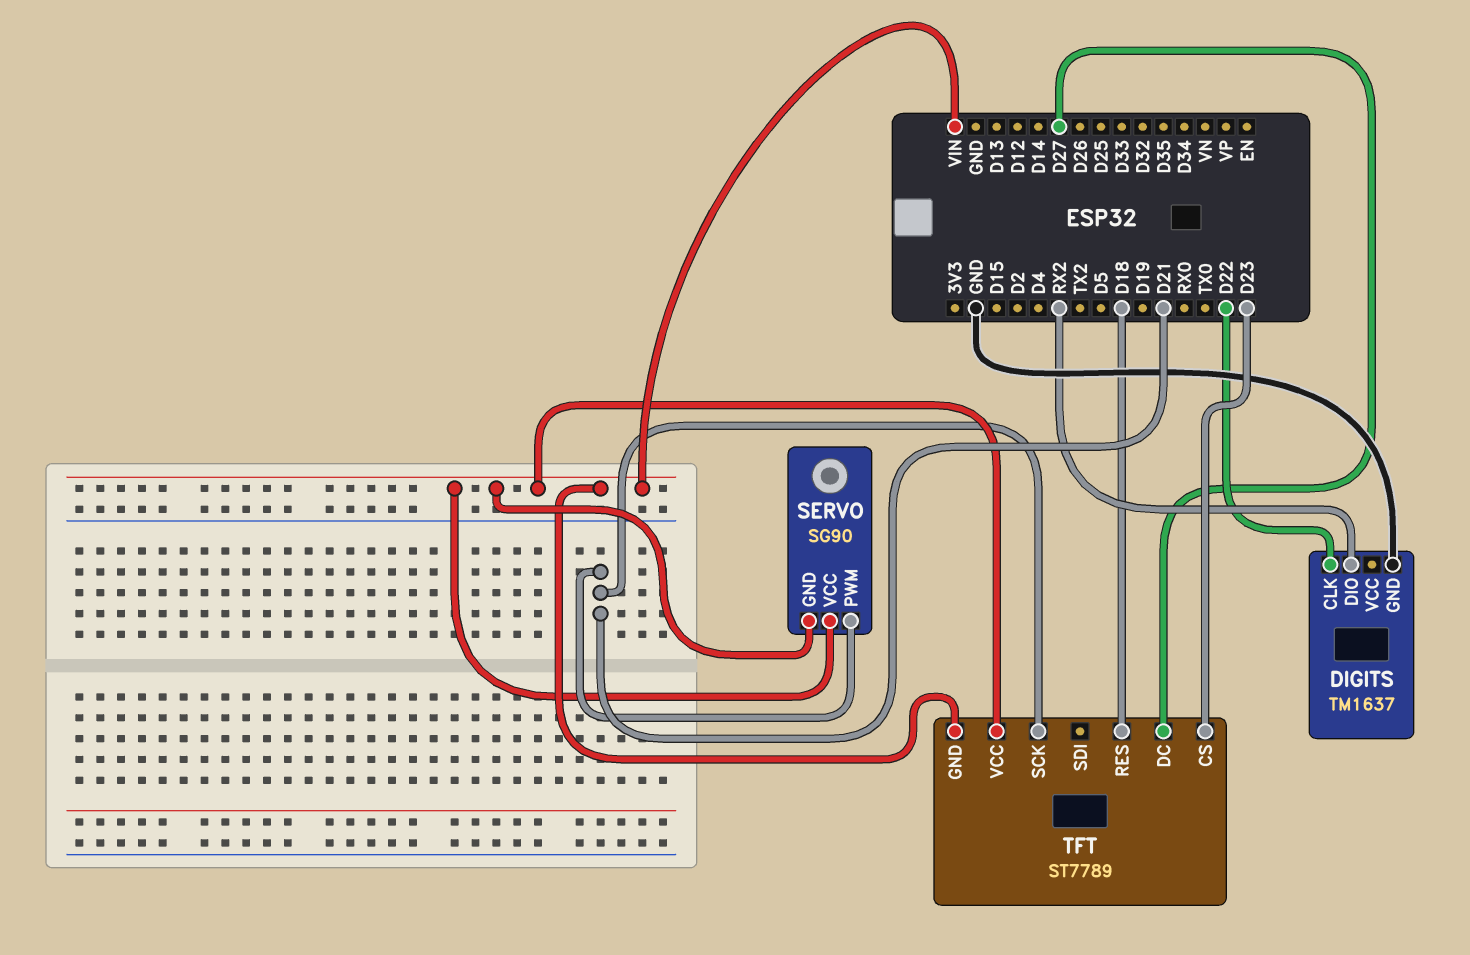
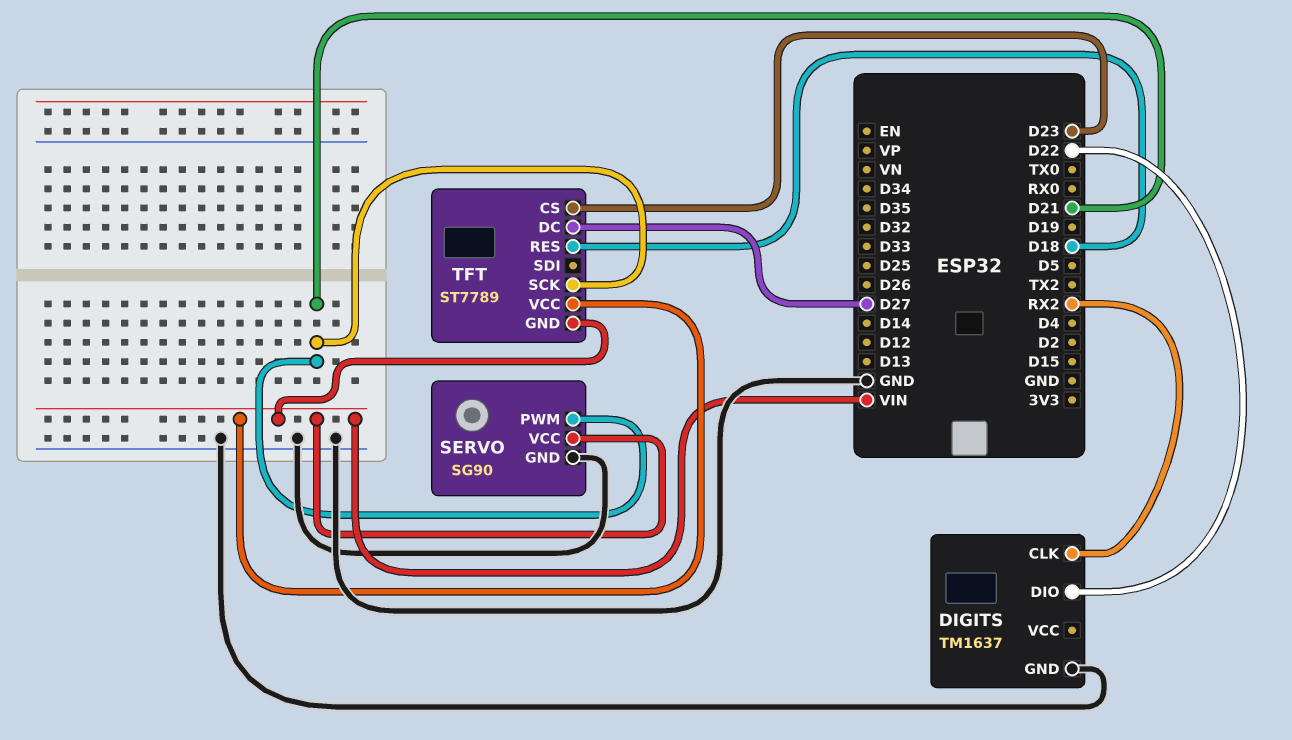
DIGITS pin CLK: D22 -> RX2
DIGITS pin DIO: RX2 -> D22
SERVO pin GND: VIN -> GND

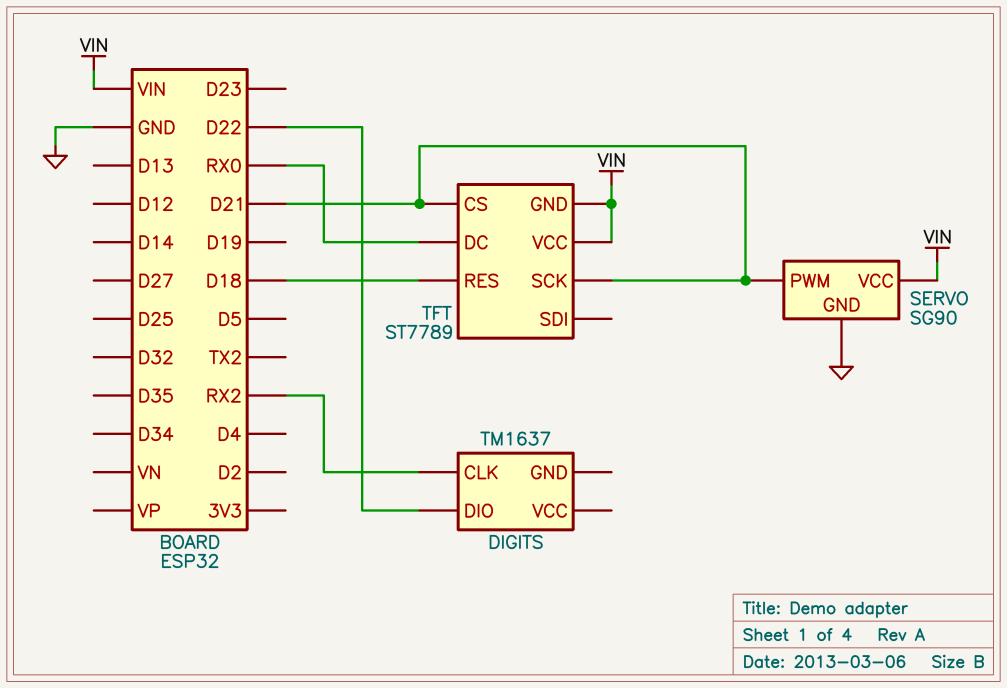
DIGITS pin GND: GND -> none
TFT pin CS: D23 -> D21
TFT pin DC: D27 -> RX0

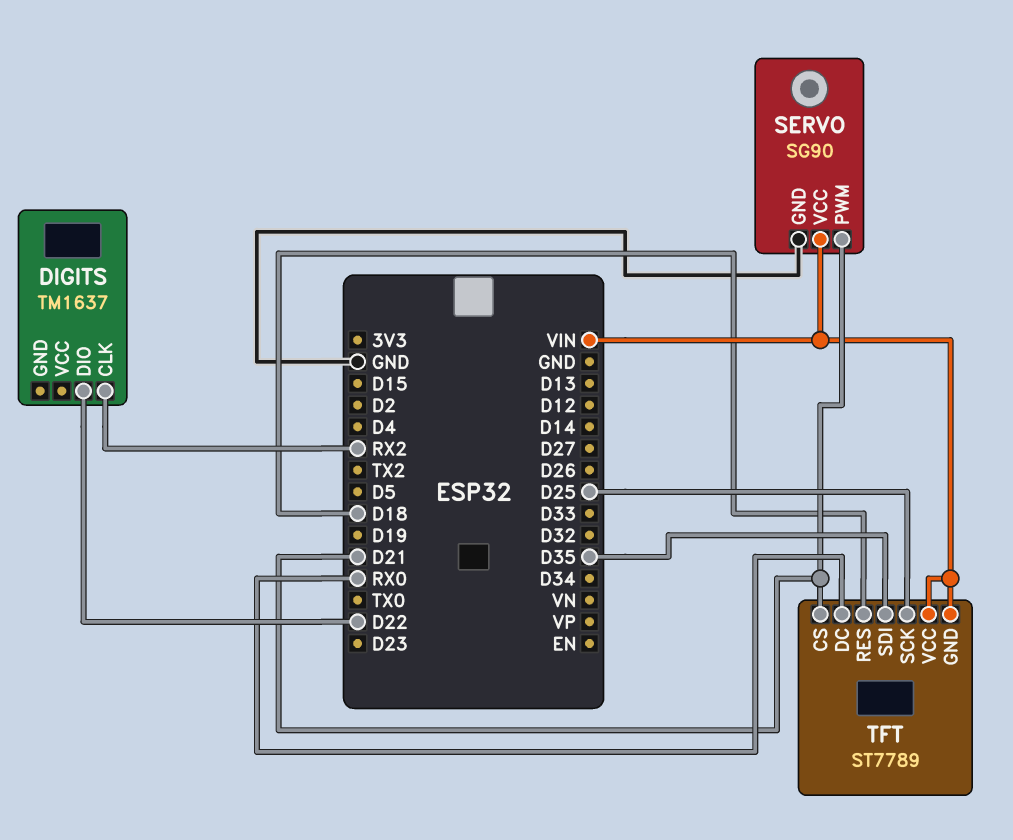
TFT pin SCK: D21 -> D25
TFT pin SDI: none -> D35

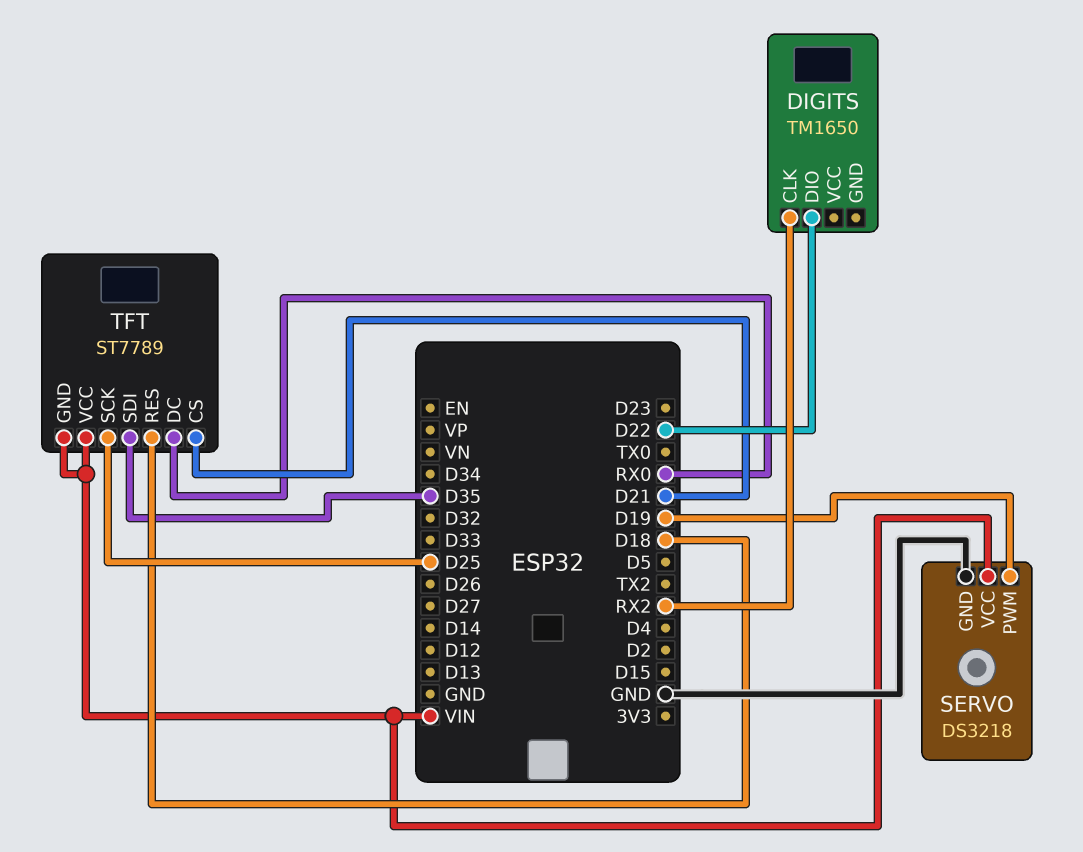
DIGITS: TM1637 -> TM1650
SERVO: SG90 -> DS3218
SERVO pin PWM: D21 -> D19

